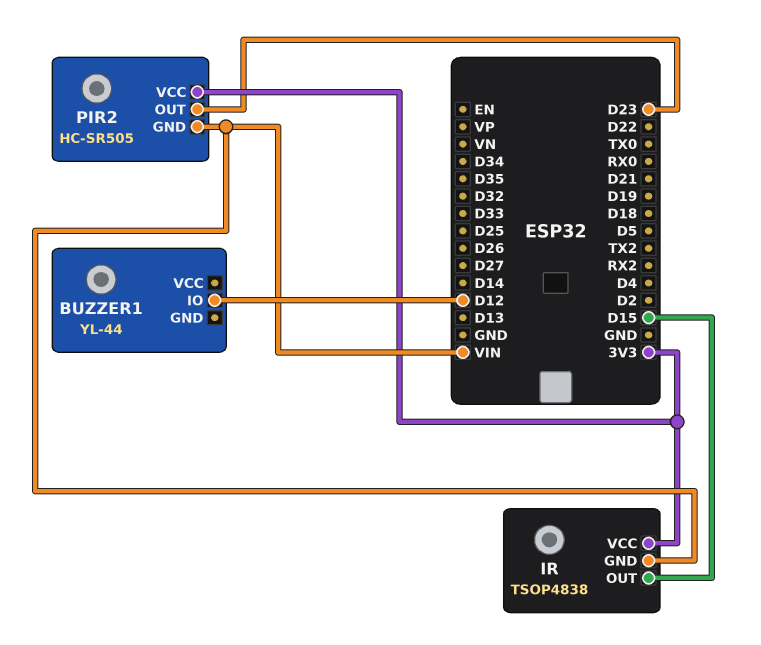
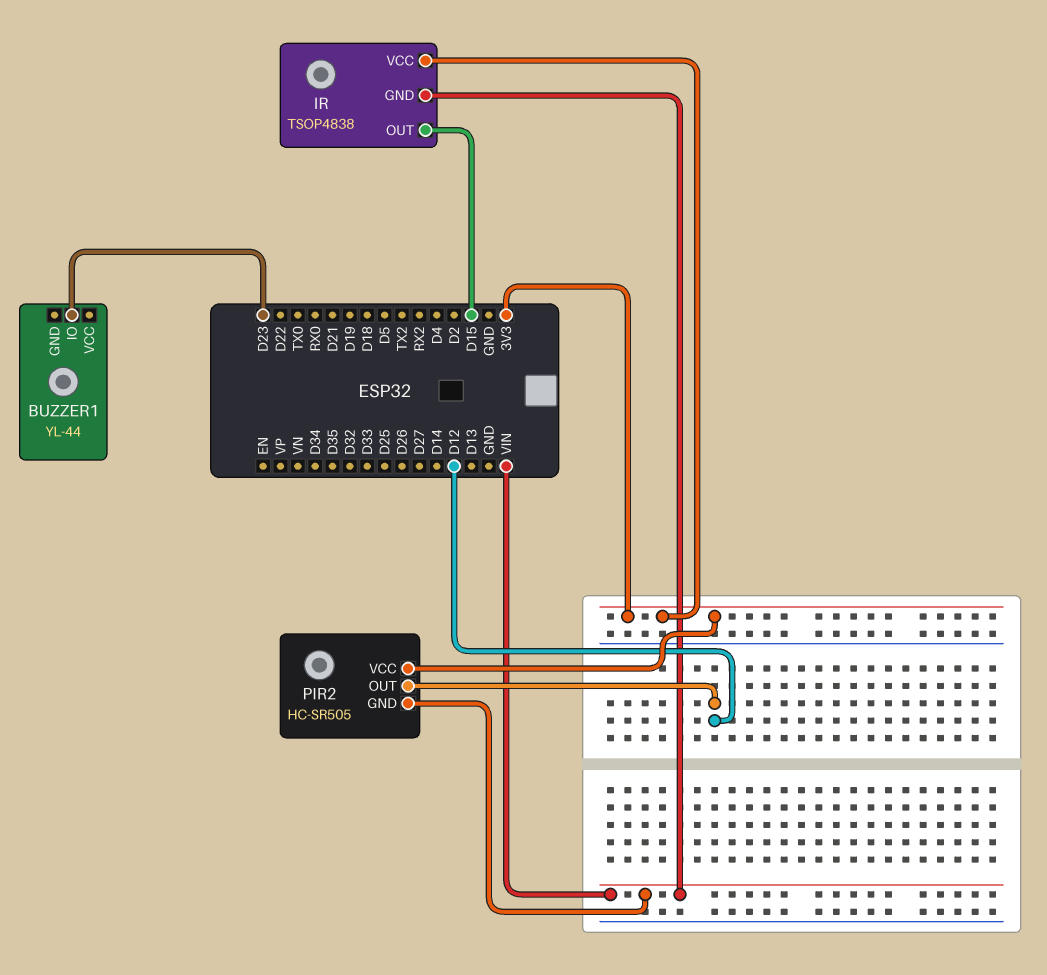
BUZZER1 pin IO: D12 -> D23
PIR2 pin OUT: D23 -> D12

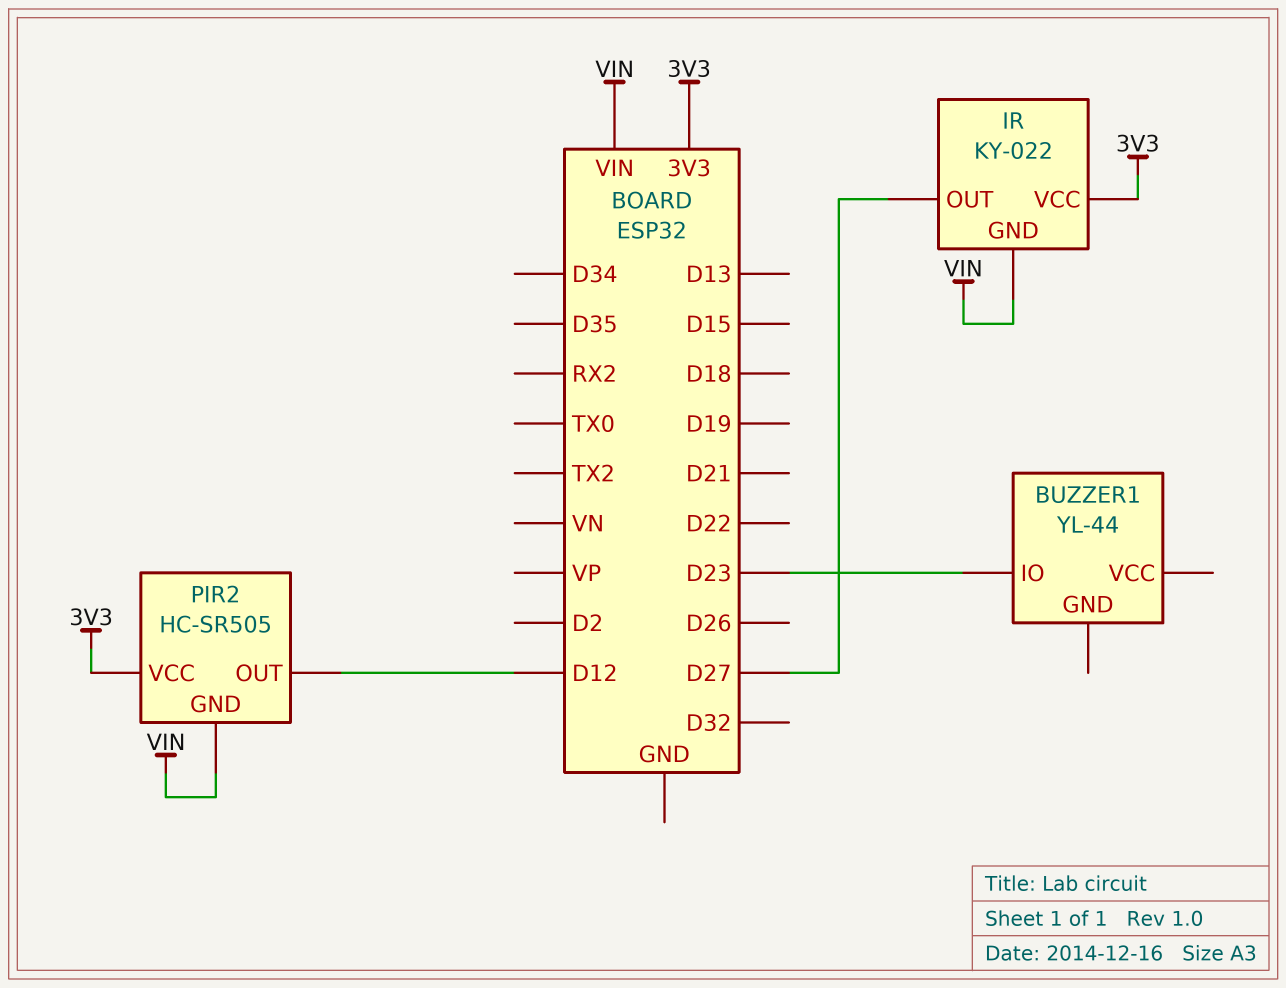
IR: TSOP4838 -> KY-022
IR pin OUT: D15 -> D27

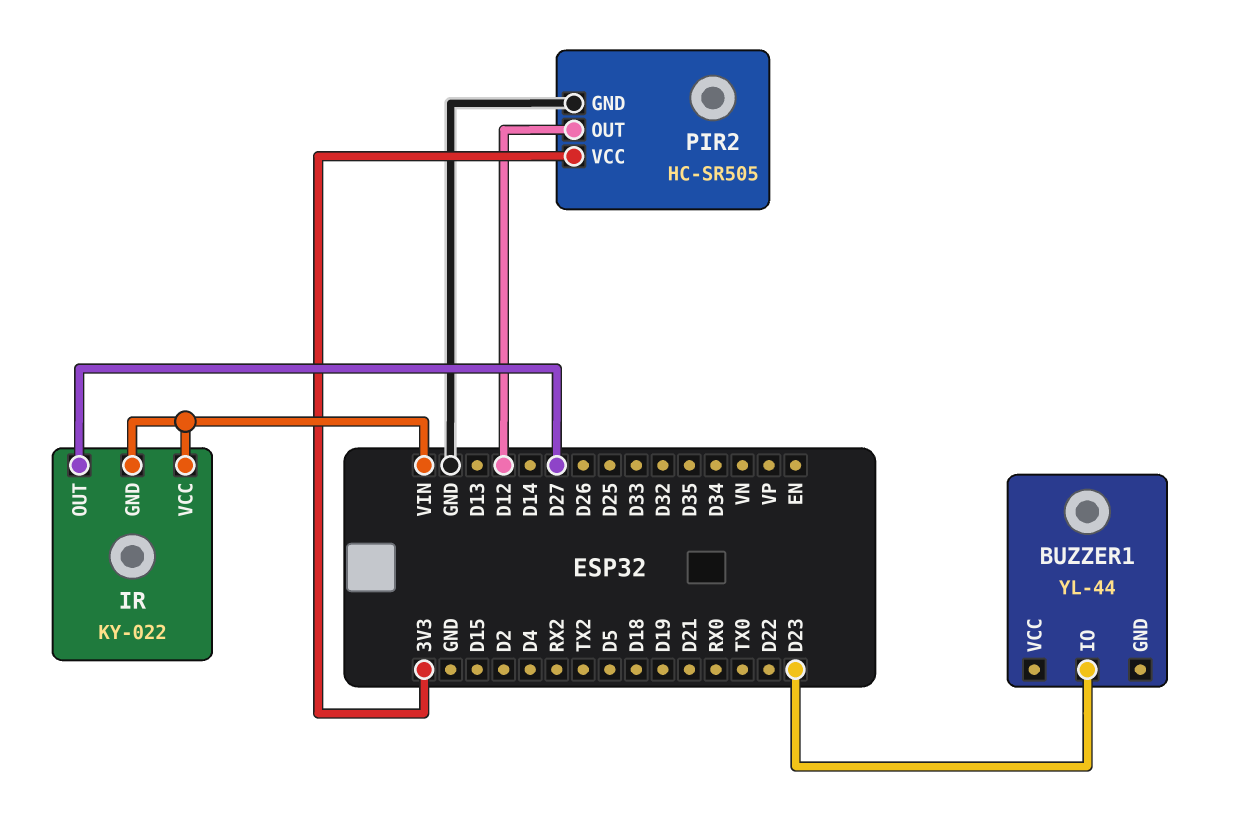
IR pin VCC: 3V3 -> VIN
PIR2 pin GND: VIN -> GND

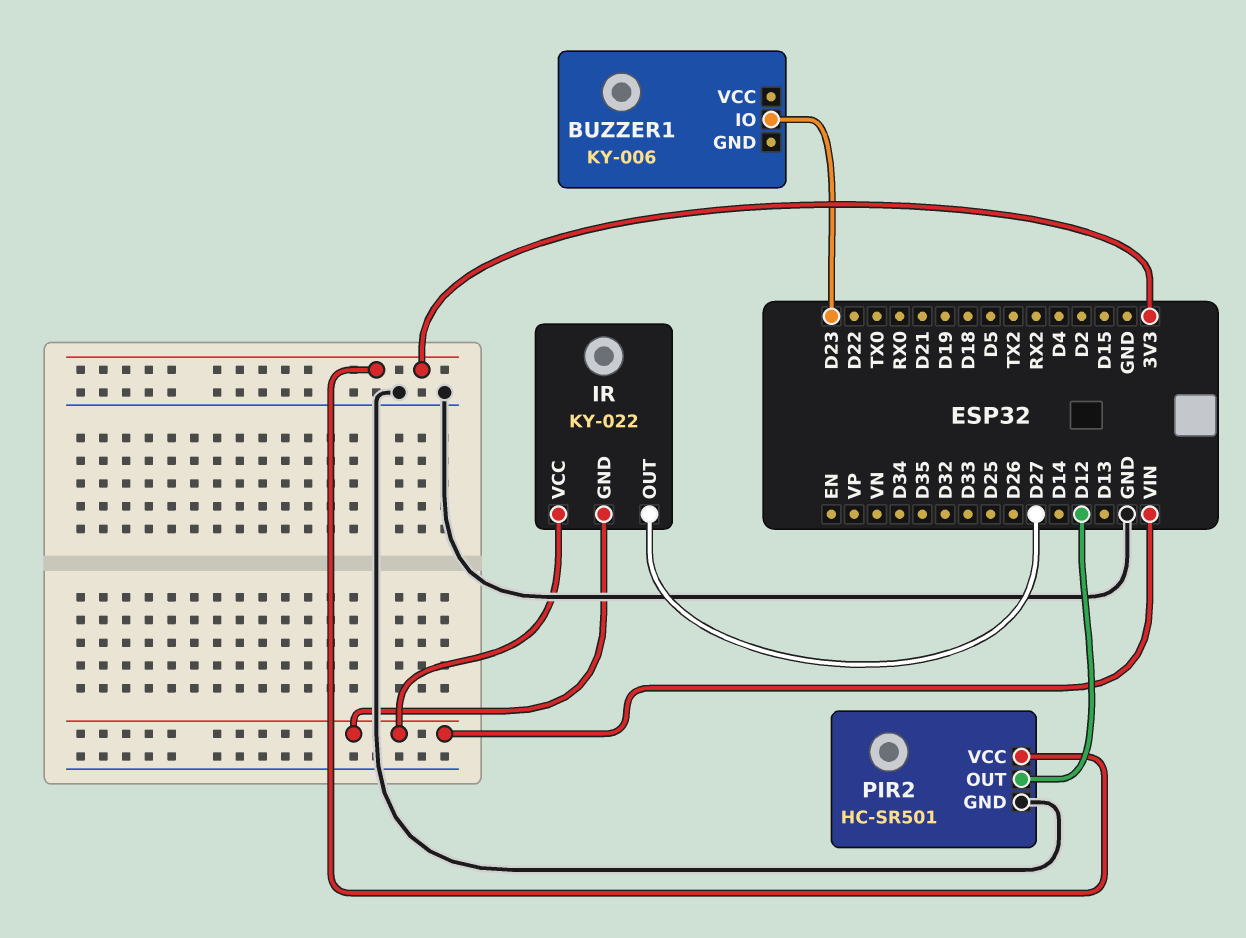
BUZZER1: YL-44 -> KY-006
PIR2: HC-SR505 -> HC-SR501

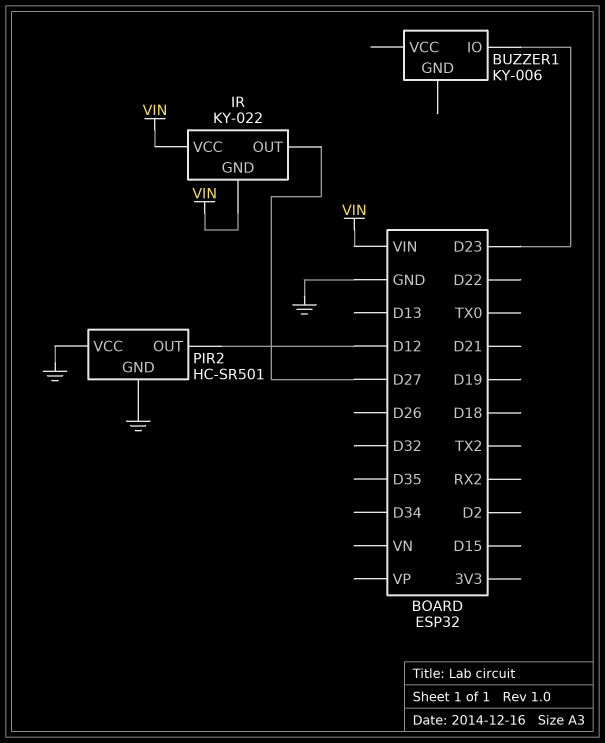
PIR2 pin VCC: 3V3 -> GND

